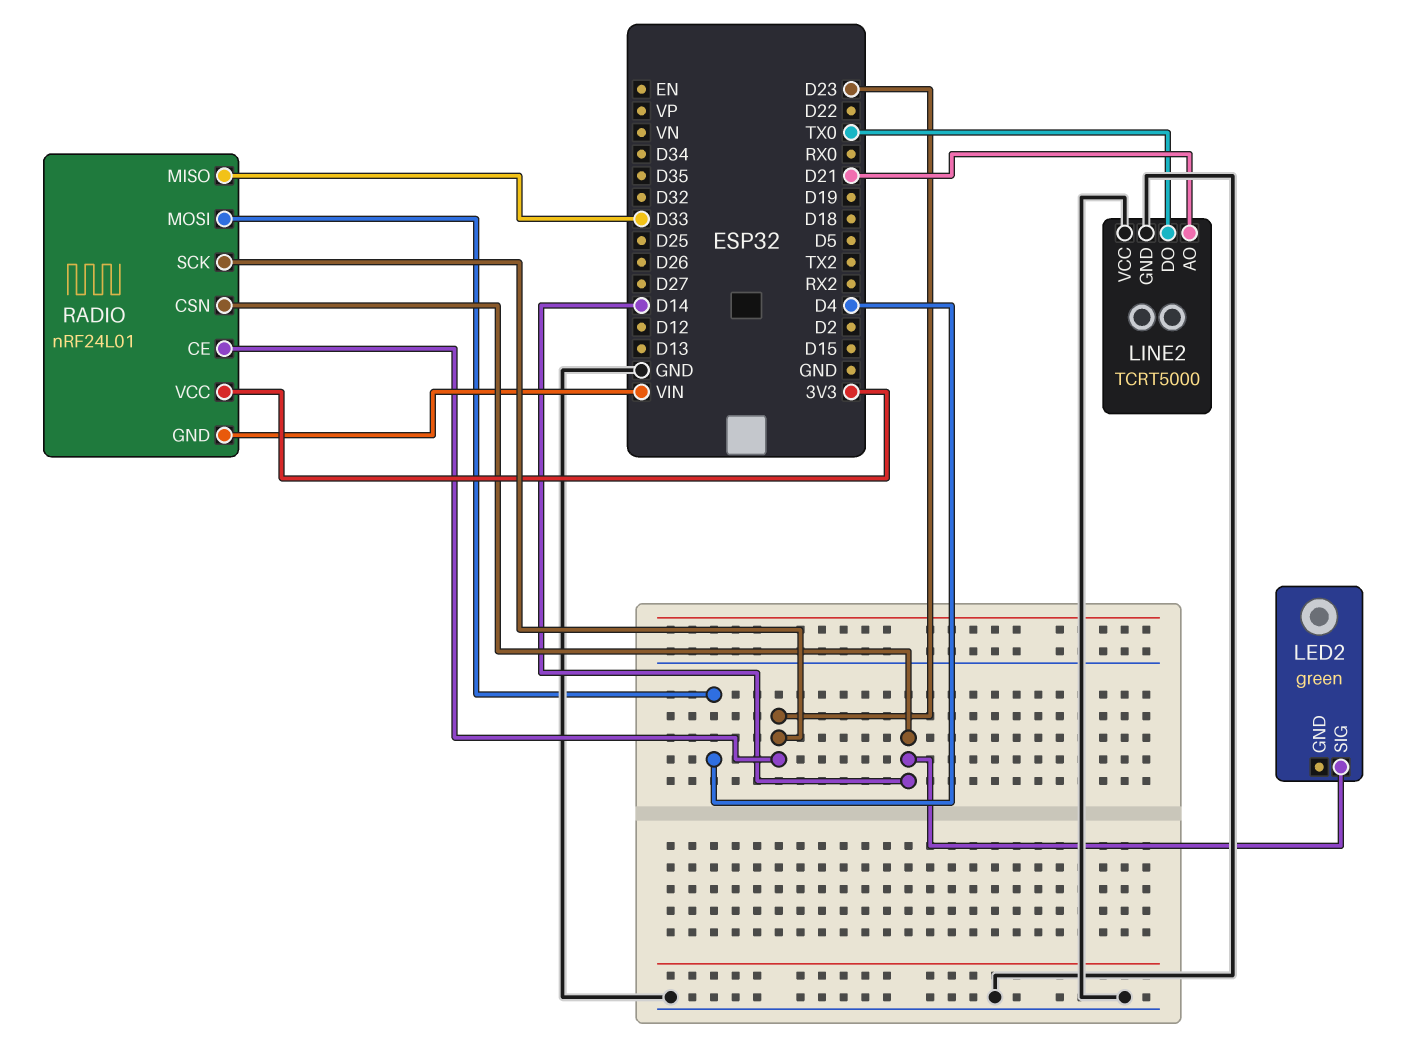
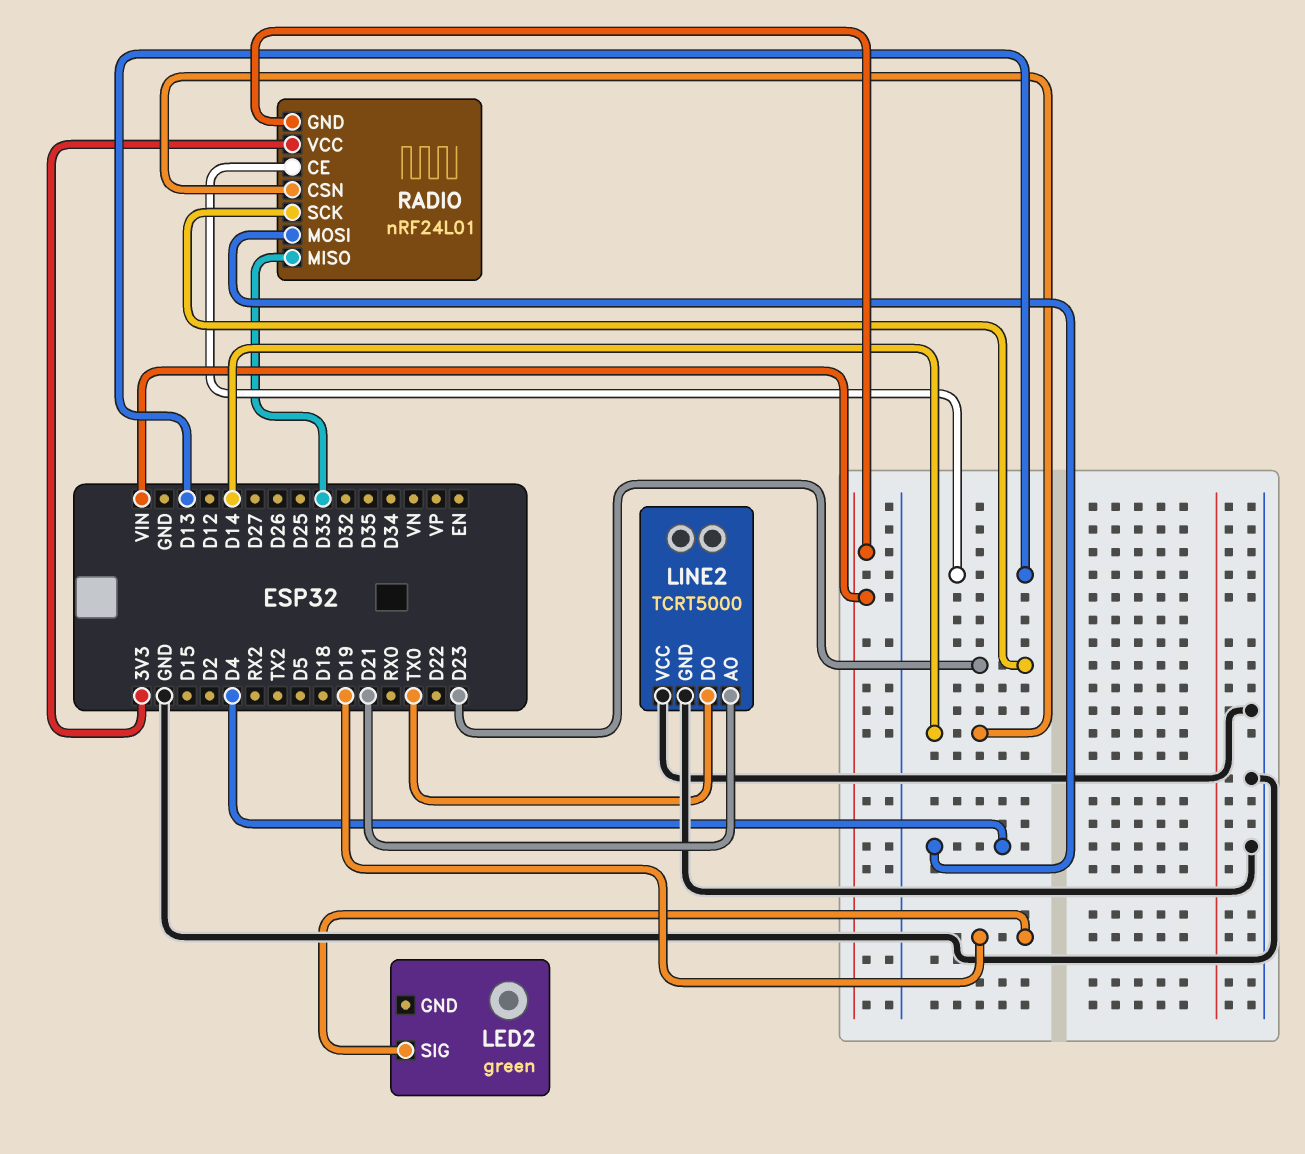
LED2 pin SIG: D14 -> D19
RADIO pin CE: D23 -> D13

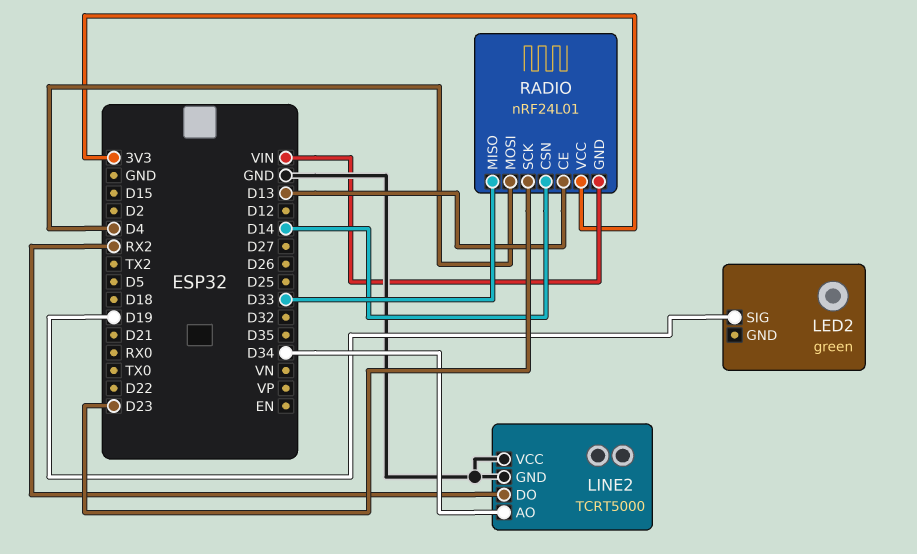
LINE2 pin AO: D21 -> D34
LINE2 pin DO: TX0 -> RX2

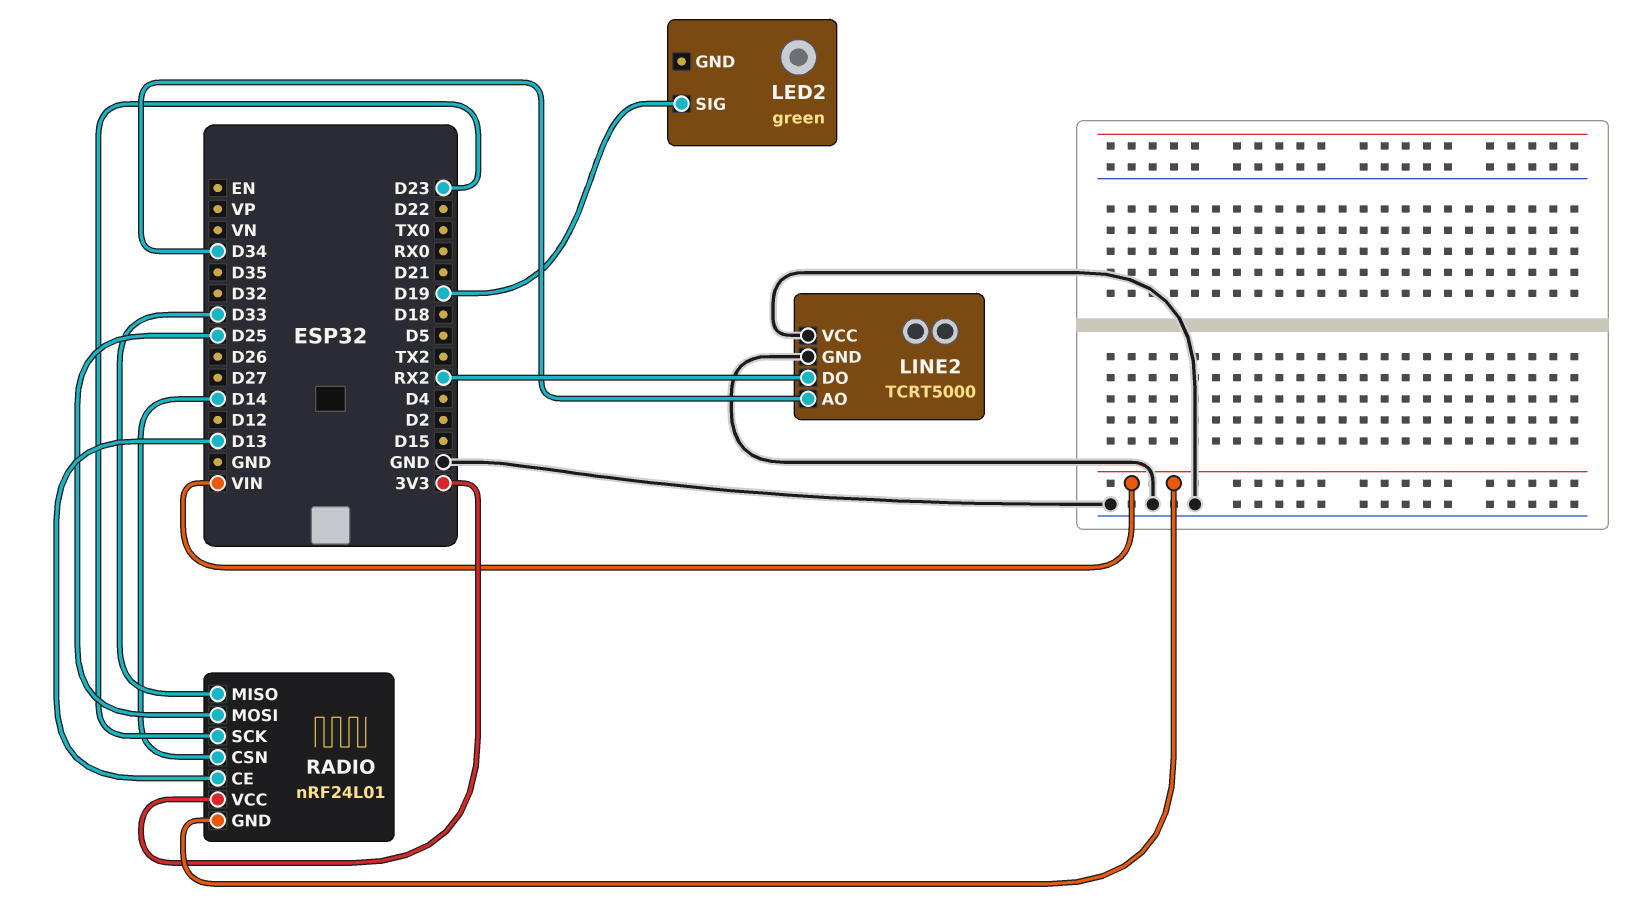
RADIO pin MOSI: D4 -> D25

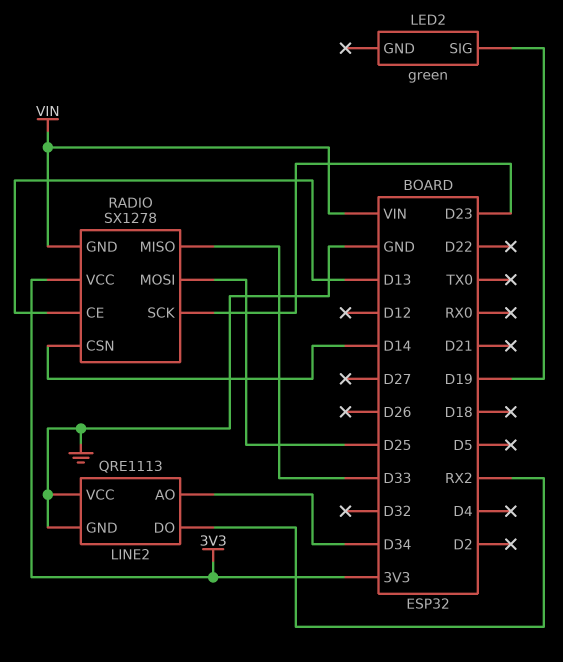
LINE2: TCRT5000 -> QRE1113
RADIO: nRF24L01 -> SX1278

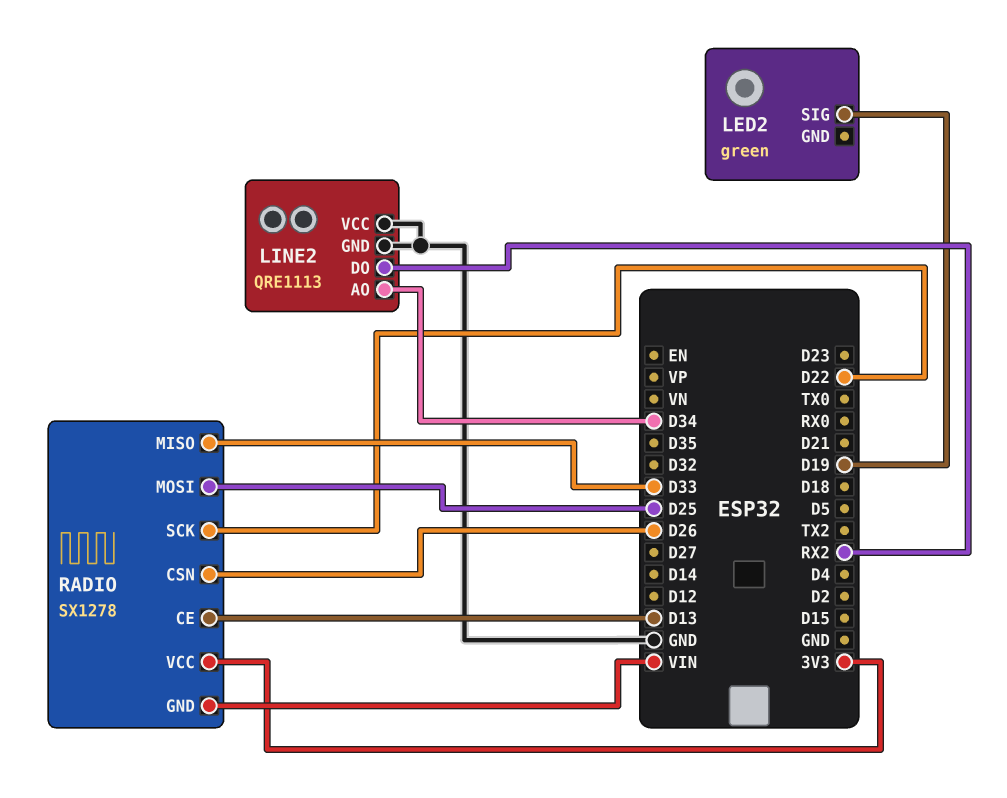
RADIO pin CSN: D14 -> D26
RADIO pin SCK: D23 -> D22

